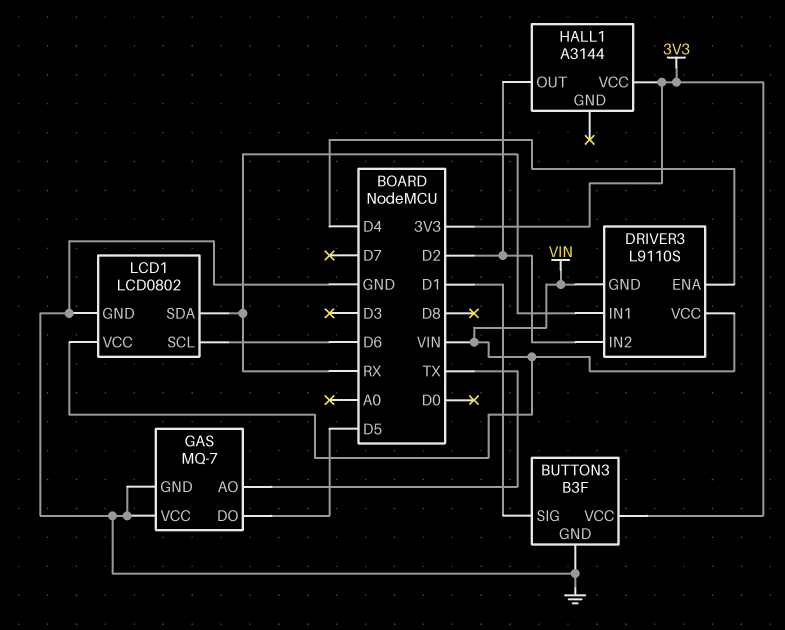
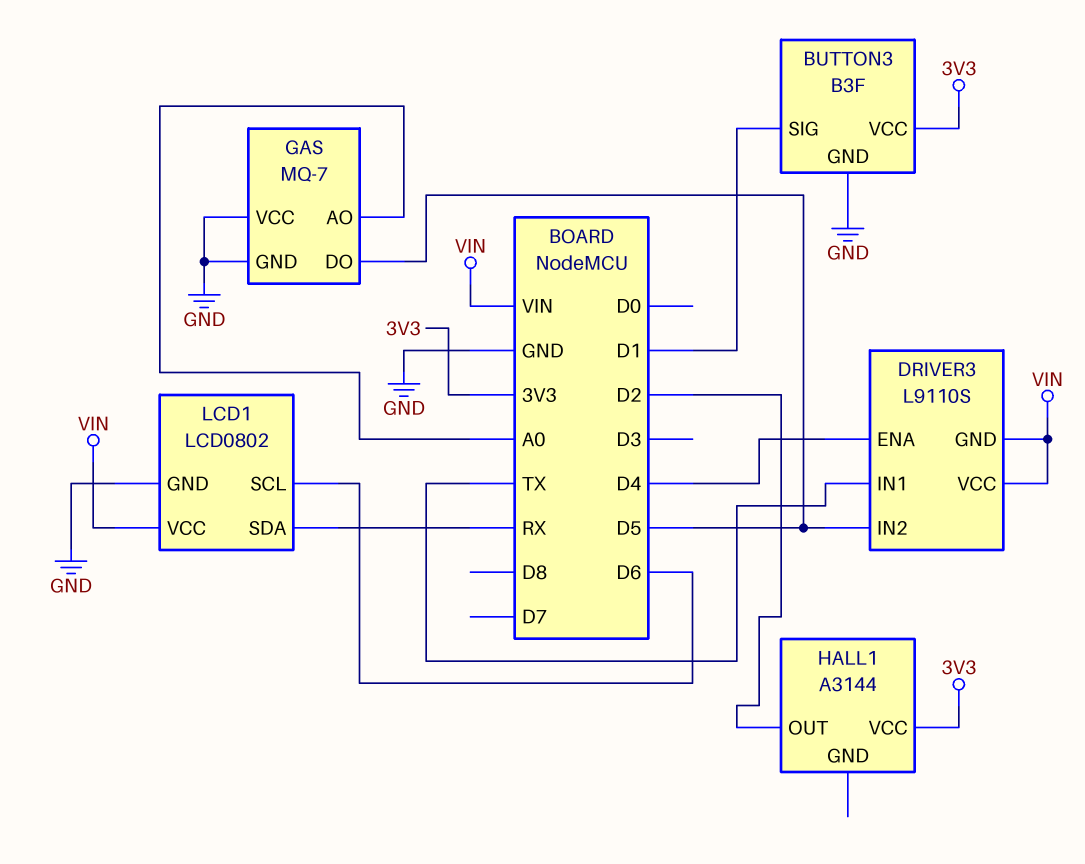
DRIVER3 pin IN1: RX -> TX
DRIVER3 pin IN2: D2 -> D5
GAS pin AO: TX -> A0

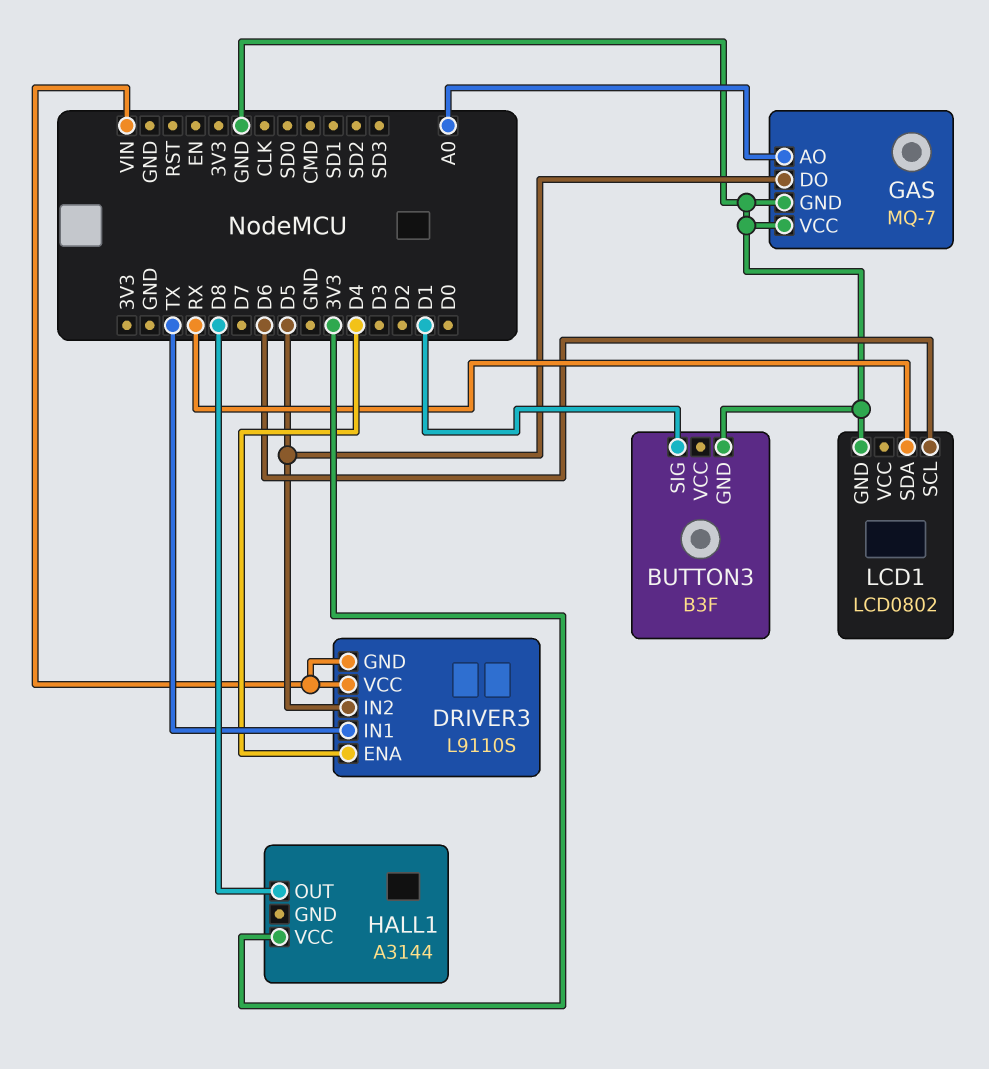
BUTTON3 pin VCC: 3V3 -> none
HALL1 pin OUT: D2 -> D8
LCD1 pin VCC: VIN -> none

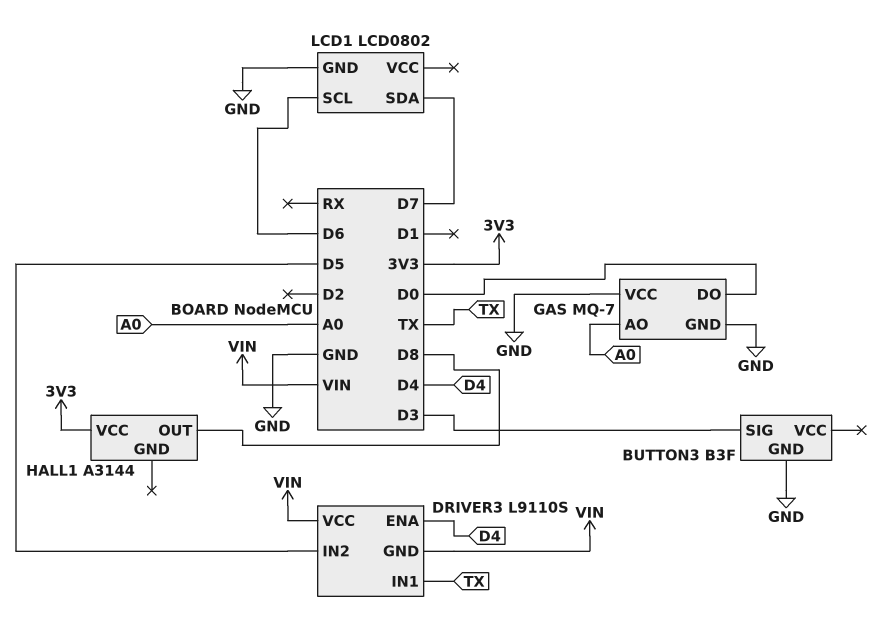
BUTTON3 pin SIG: D1 -> D3
GAS pin DO: D5 -> D0
LCD1 pin SDA: RX -> D7

